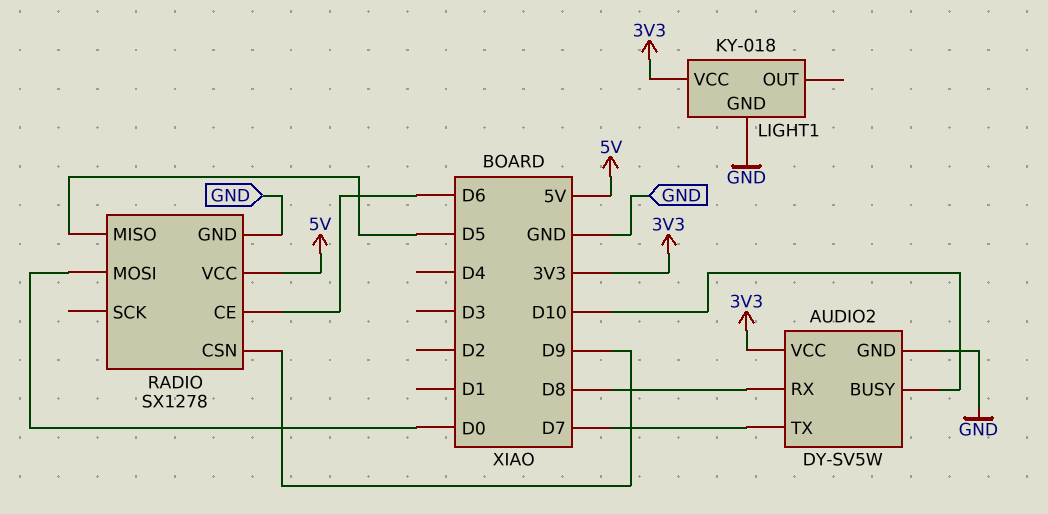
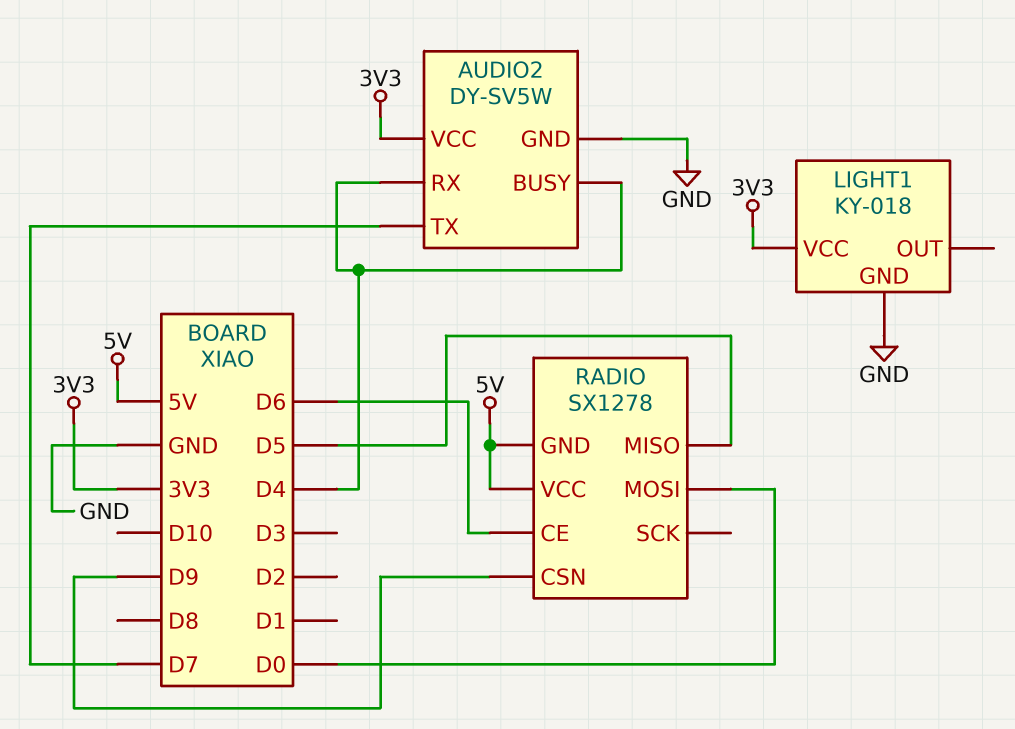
AUDIO2 pin BUSY: D10 -> D4
AUDIO2 pin RX: D8 -> D4
RADIO pin GND: GND -> 5V

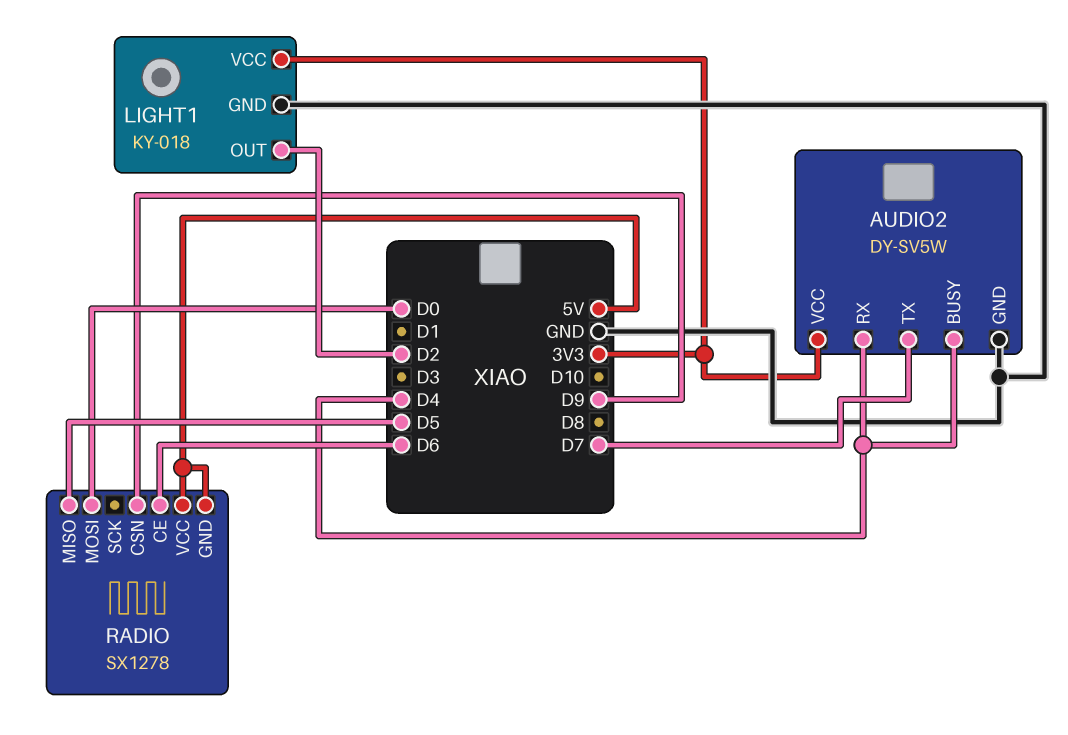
LIGHT1 pin OUT: none -> D2

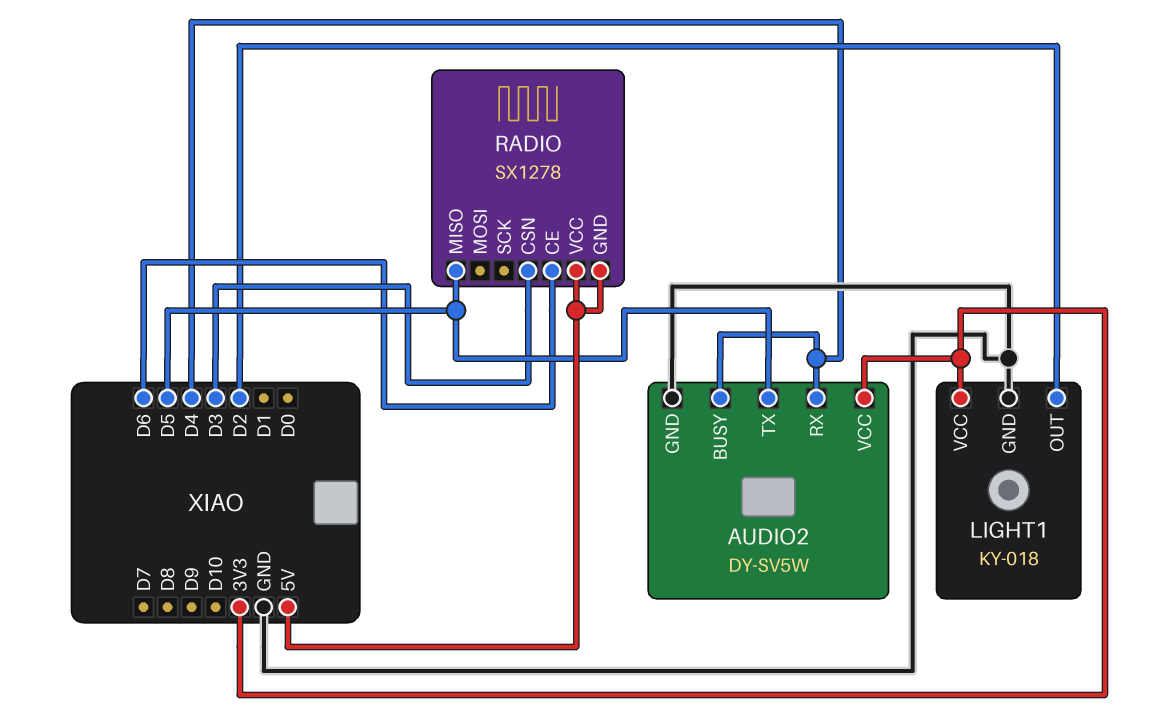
AUDIO2 pin TX: D7 -> D5
RADIO pin CSN: D9 -> D3
RADIO pin MOSI: D0 -> none

